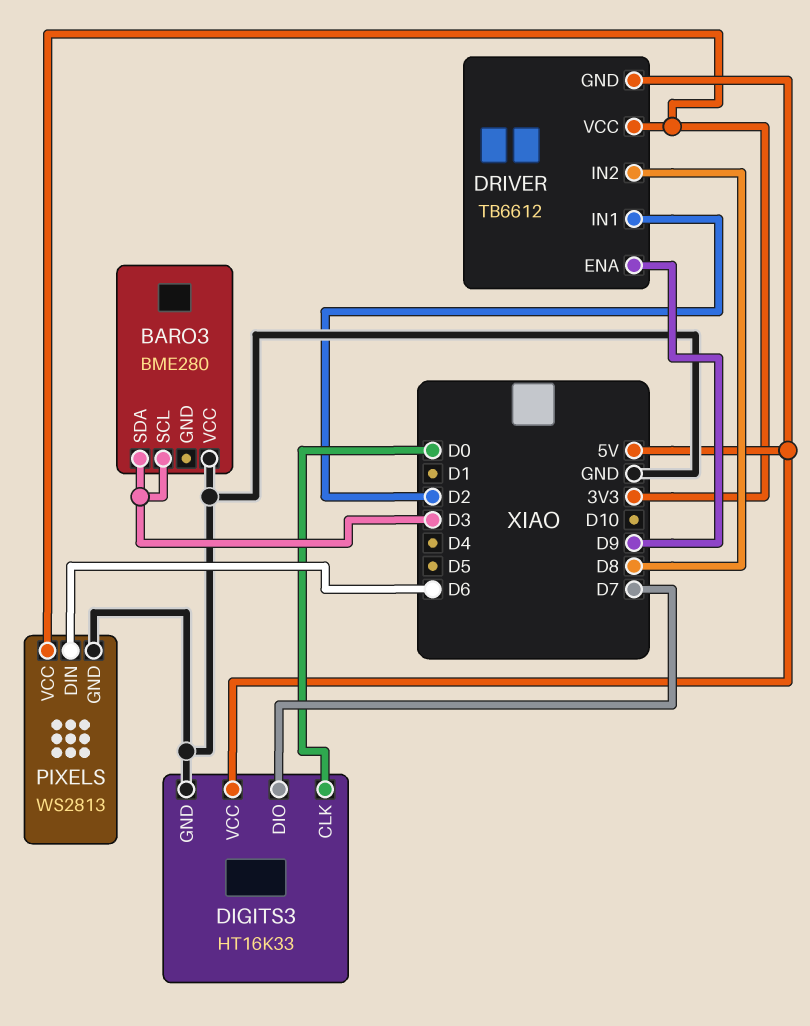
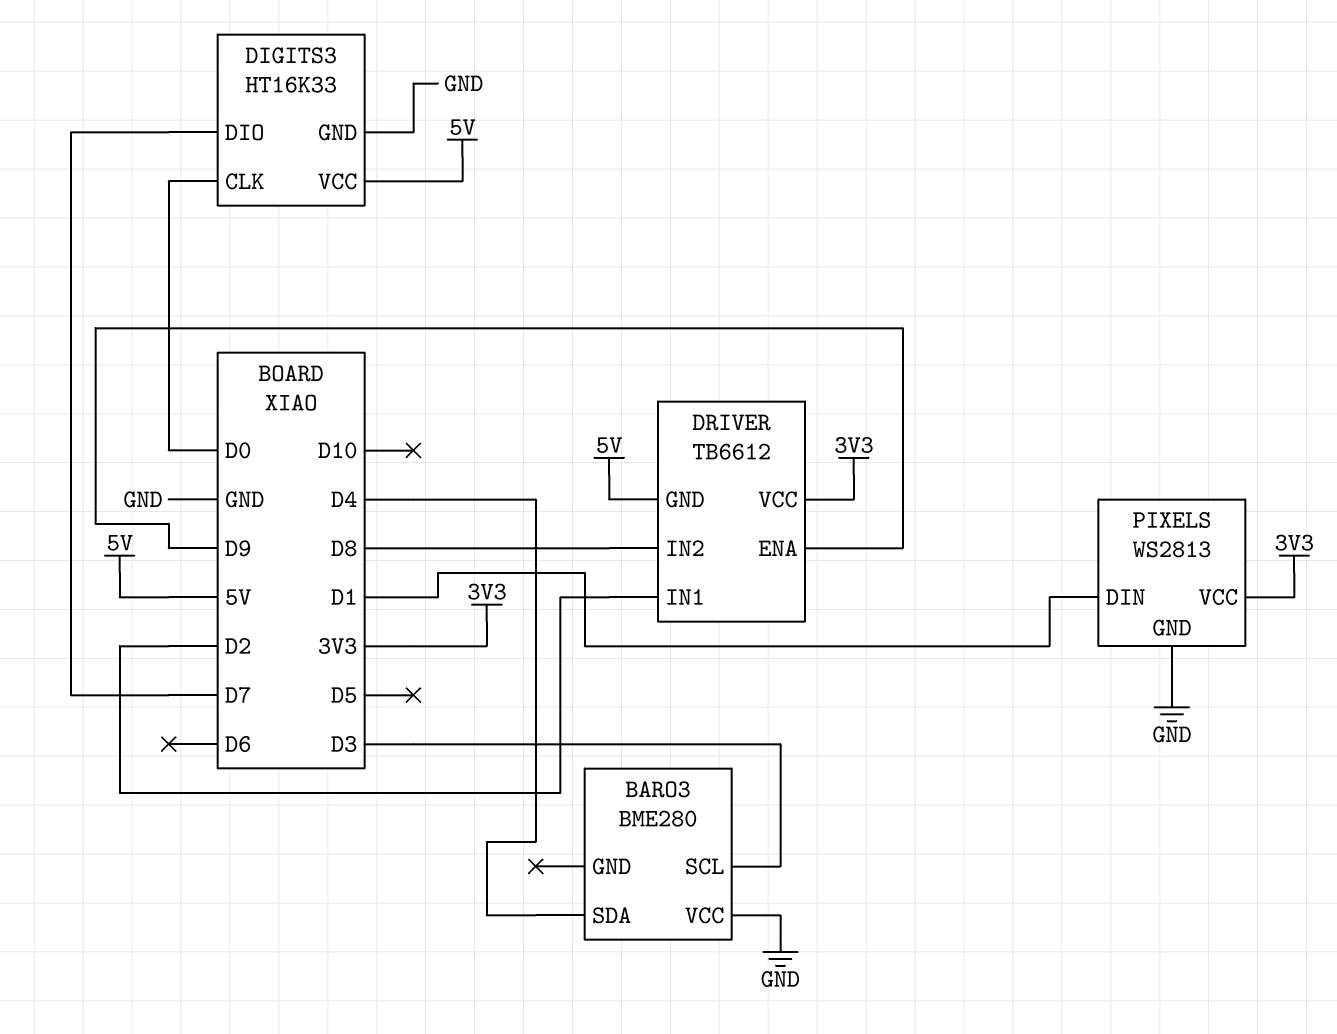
BARO3 pin SDA: D3 -> D4
PIXELS pin DIN: D6 -> D1

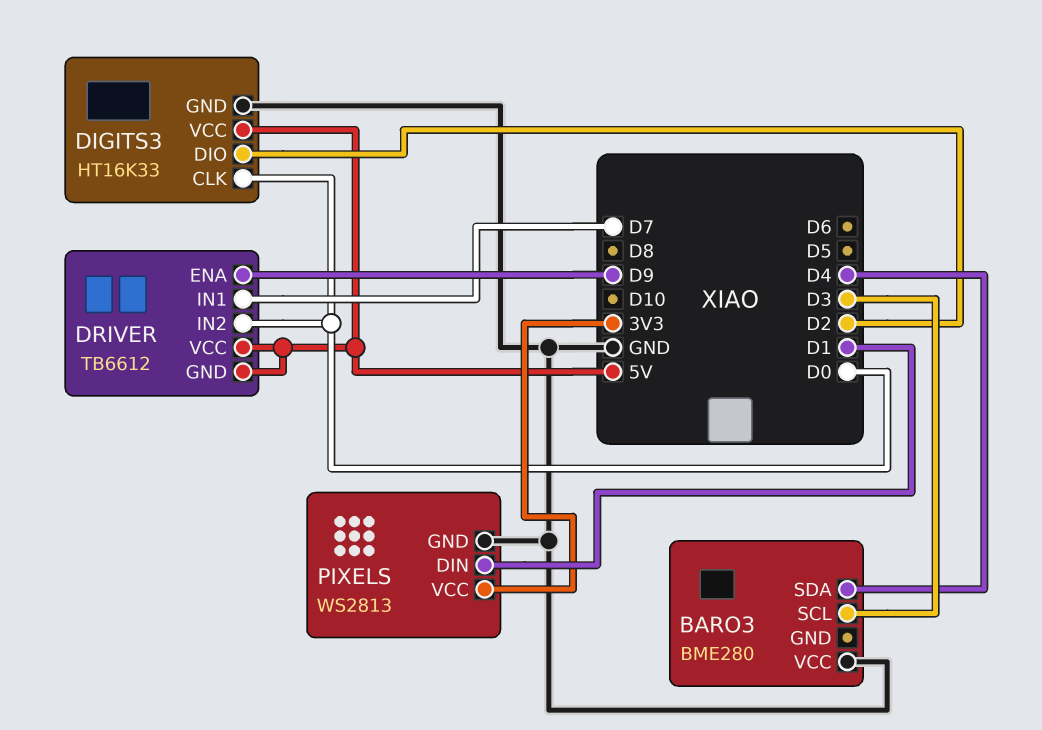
DIGITS3 pin DIO: D7 -> D2
DRIVER pin IN1: D2 -> D7
DRIVER pin IN2: D8 -> D0
DRIVER pin VCC: 3V3 -> 5V

